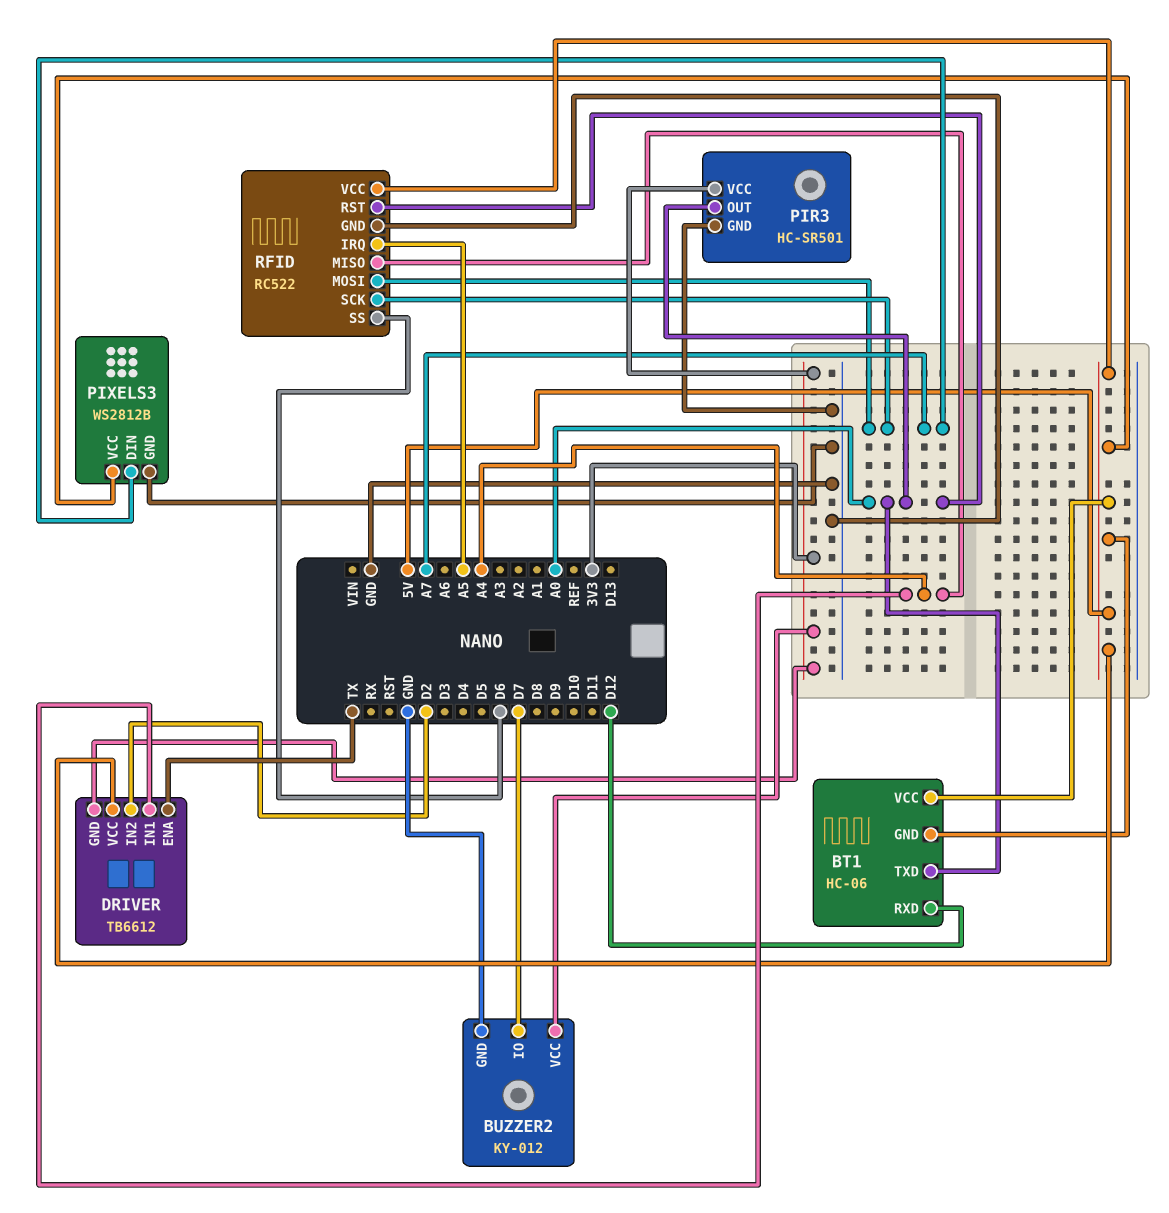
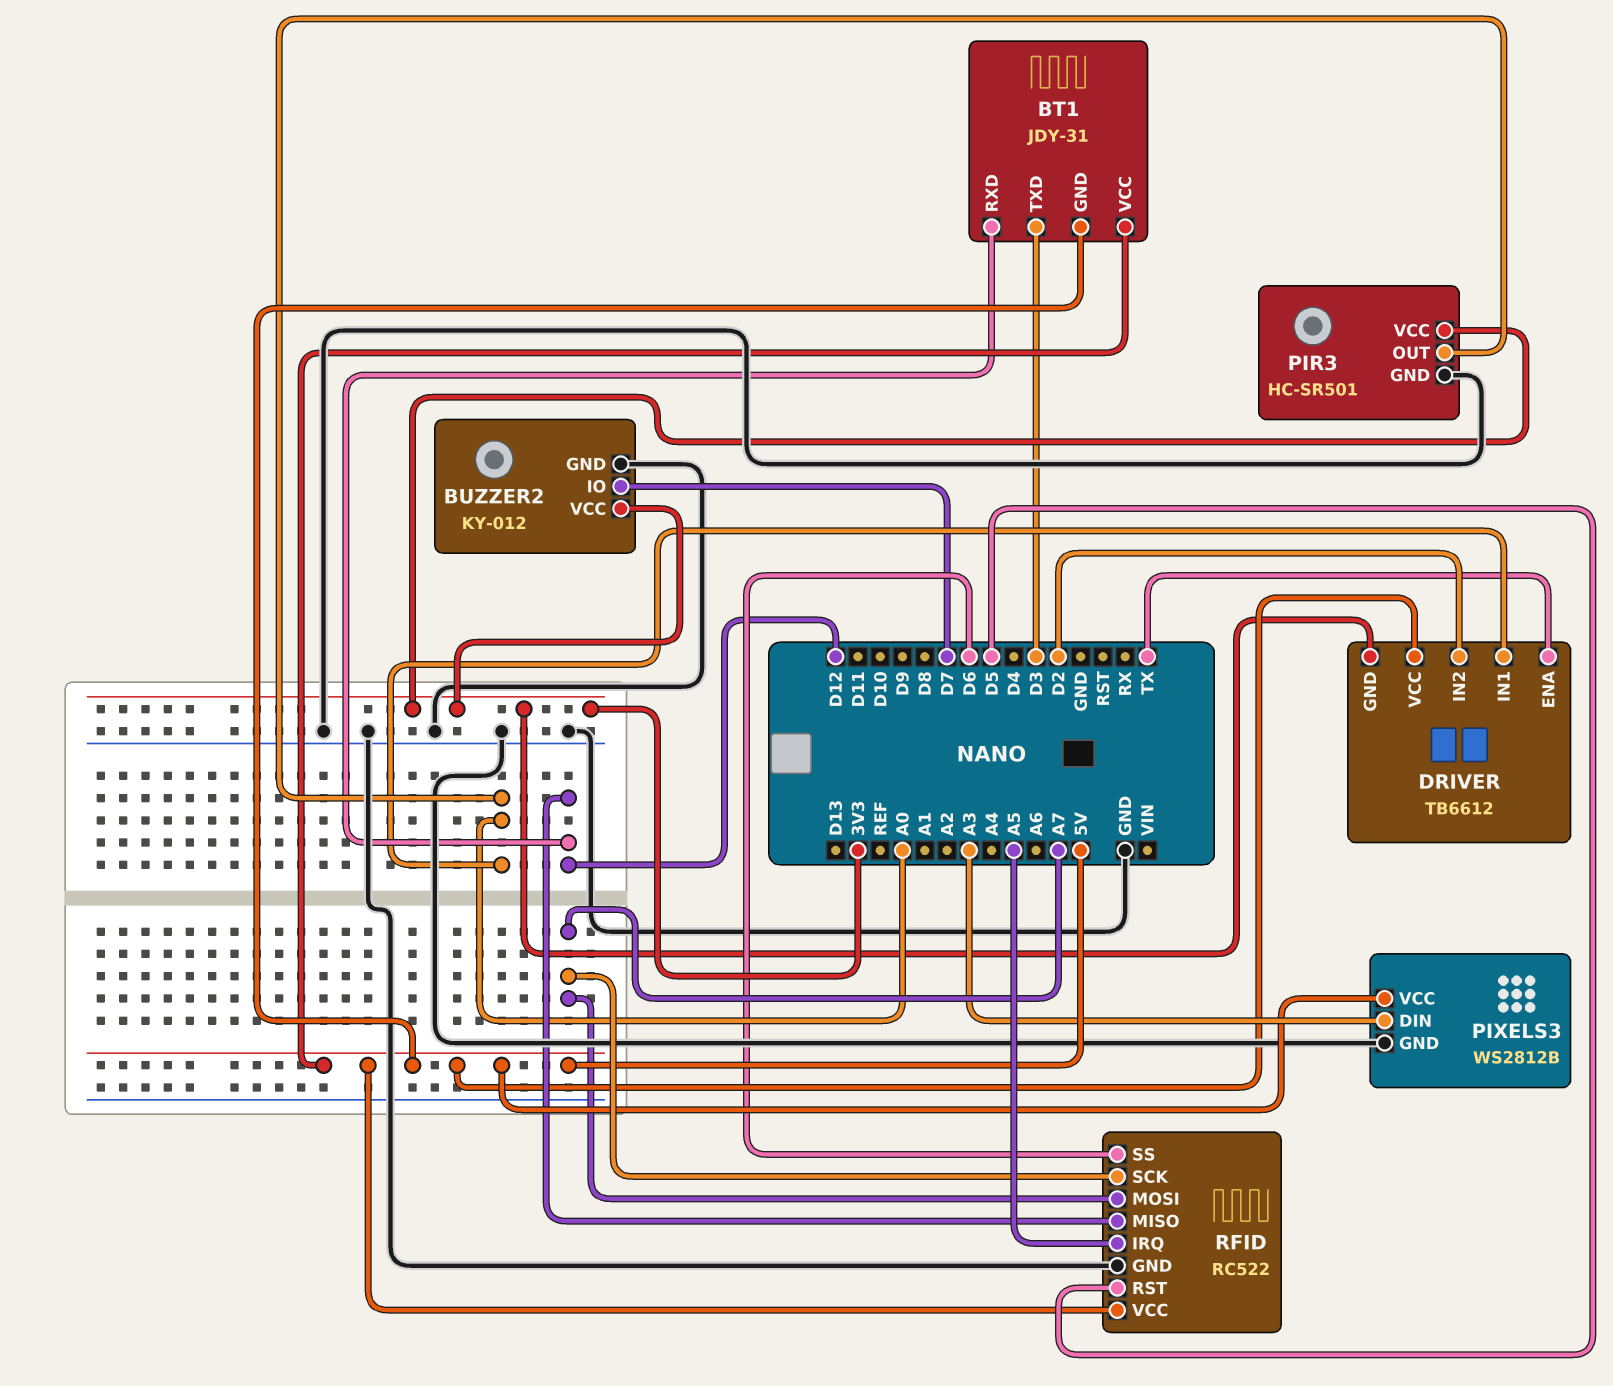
BT1: HC-06 -> JDY-31
BT1 pin TXD: A0 -> D3
DRIVER pin IN1: A4 -> A0
PIXELS3 pin DIN: A7 -> A3
RFID pin MISO: A4 -> D12
RFID pin RST: A0 -> D5

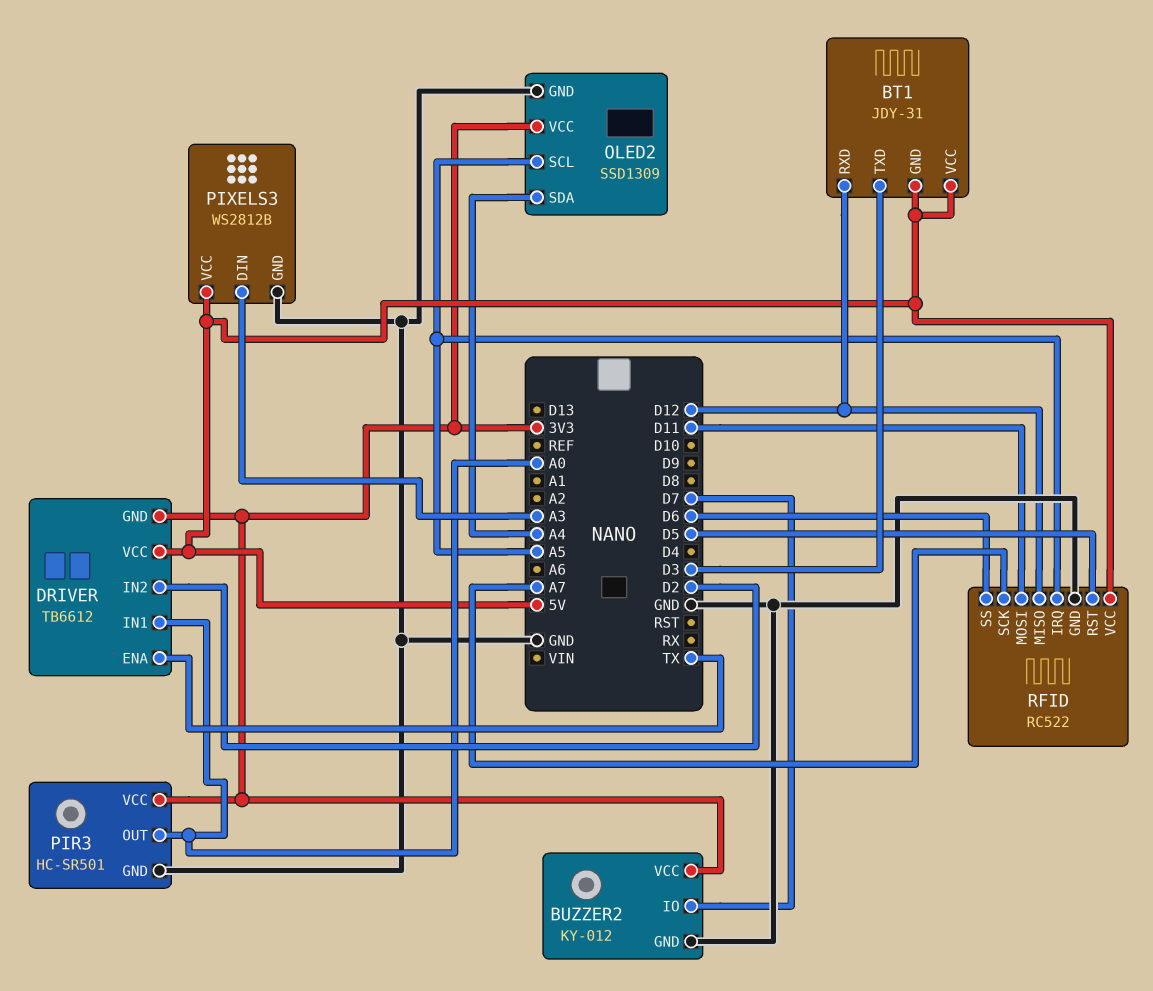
OLED2: none -> SSD1309
OLED2 pin GND: none -> GND
OLED2 pin SCL: none -> A5
OLED2 pin SDA: none -> A4
OLED2 pin VCC: none -> 3V3
RFID pin MOSI: A7 -> D11

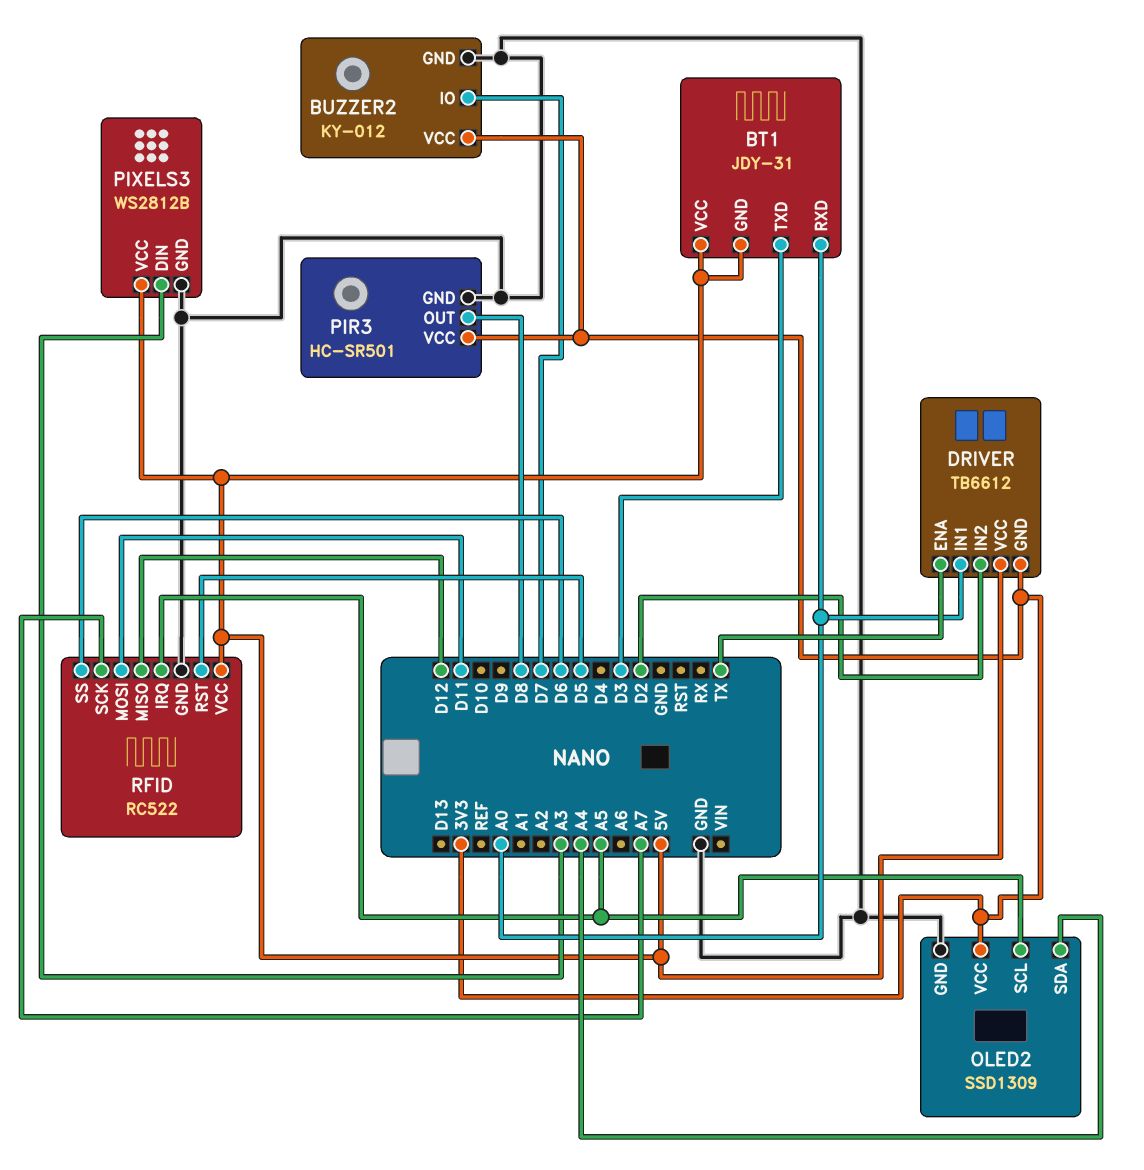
BT1 pin RXD: D12 -> A0
PIR3 pin OUT: A0 -> D8

